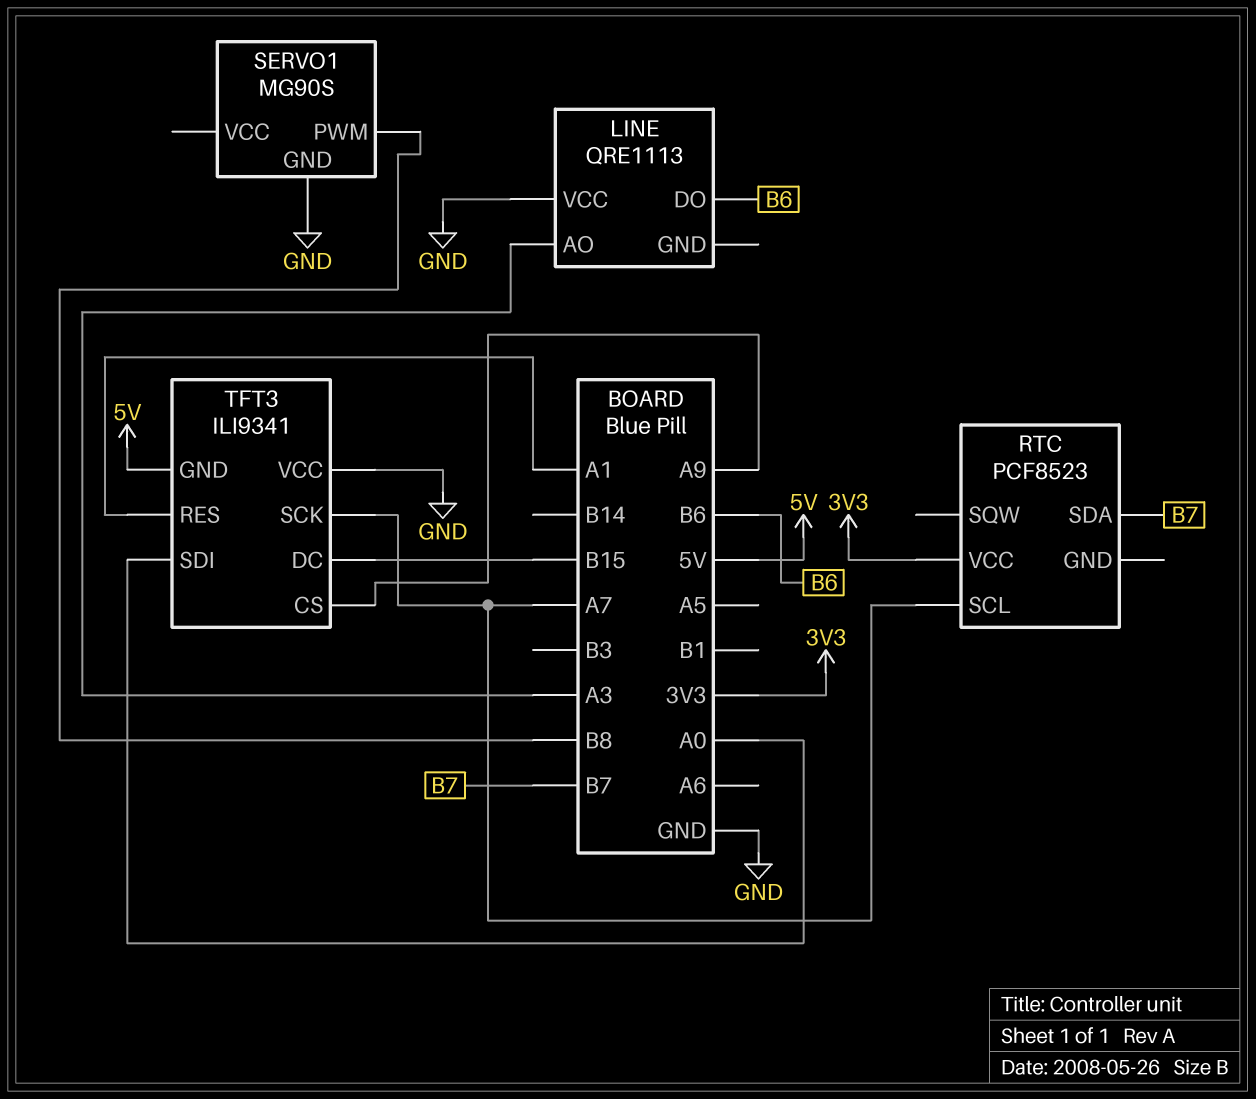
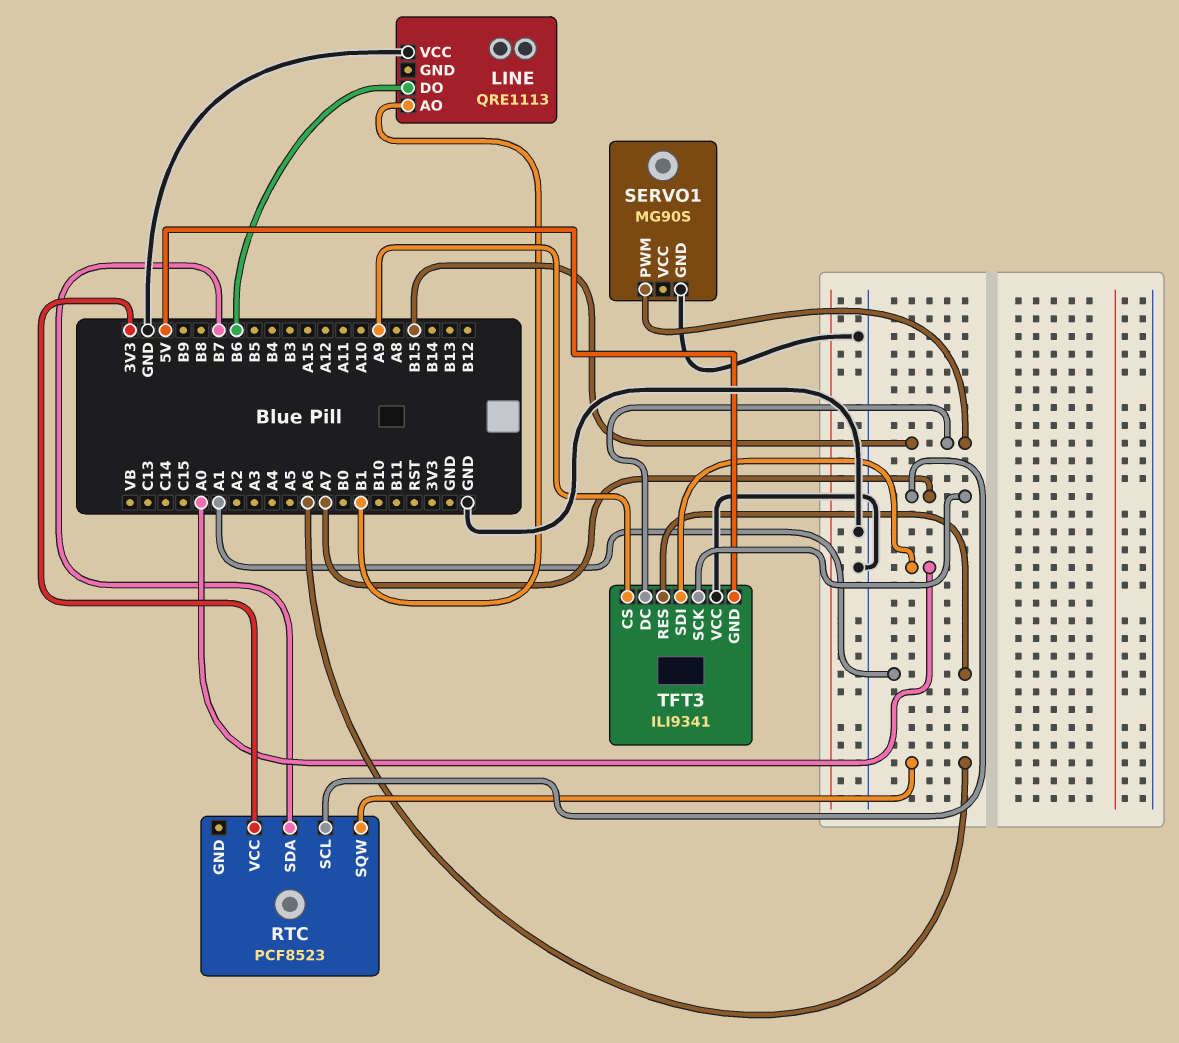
LINE pin AO: A3 -> B1
RTC pin SQW: none -> A6
SERVO1 pin PWM: B8 -> B15

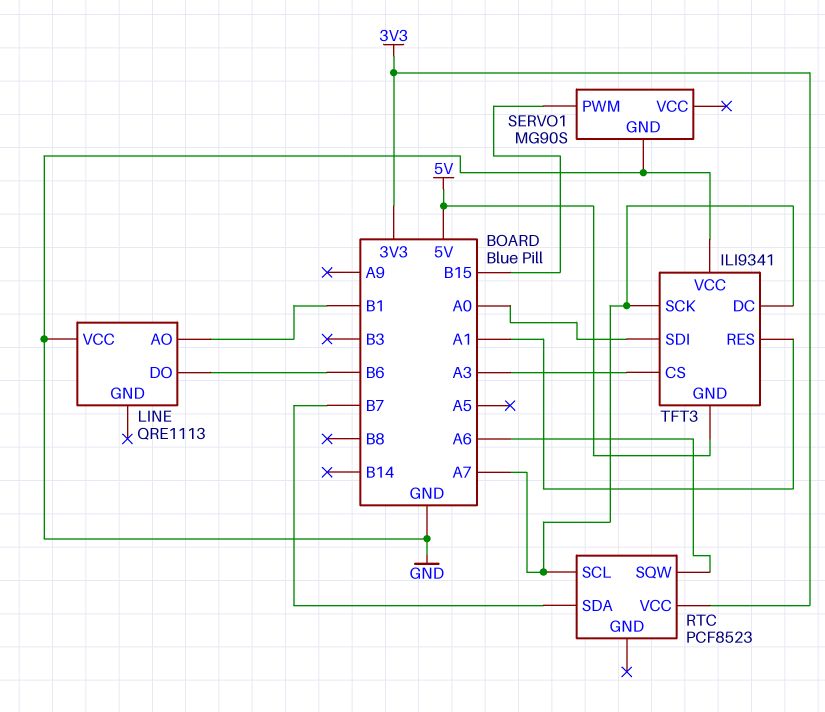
TFT3 pin CS: A9 -> A3
TFT3 pin DC: B15 -> A7

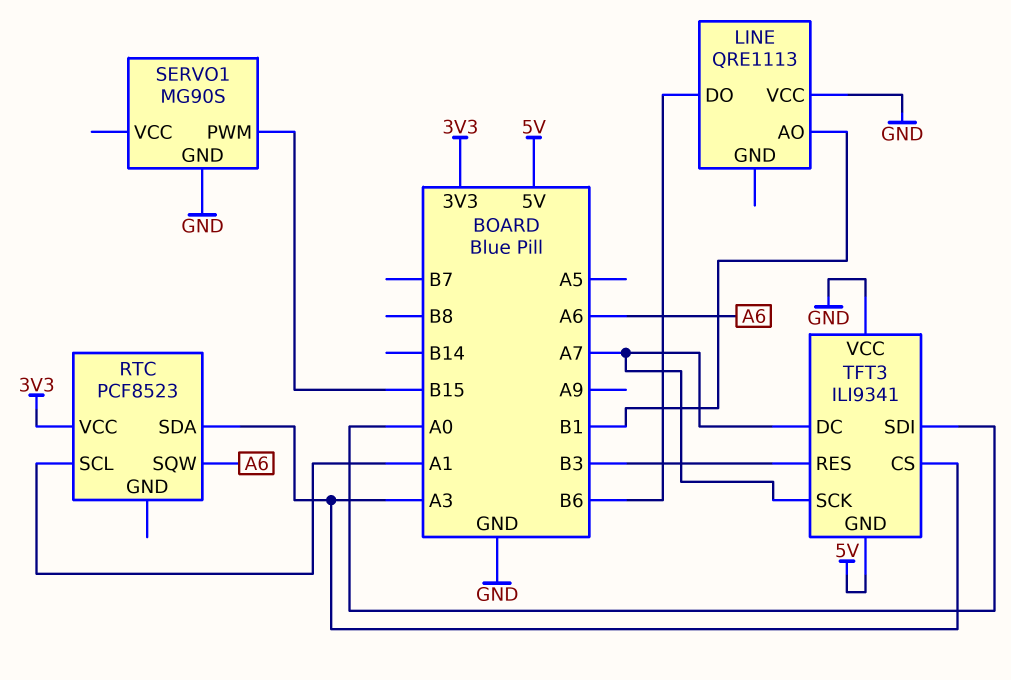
RTC pin SCL: A7 -> A1
RTC pin SDA: B7 -> A3
TFT3 pin RES: A1 -> B3

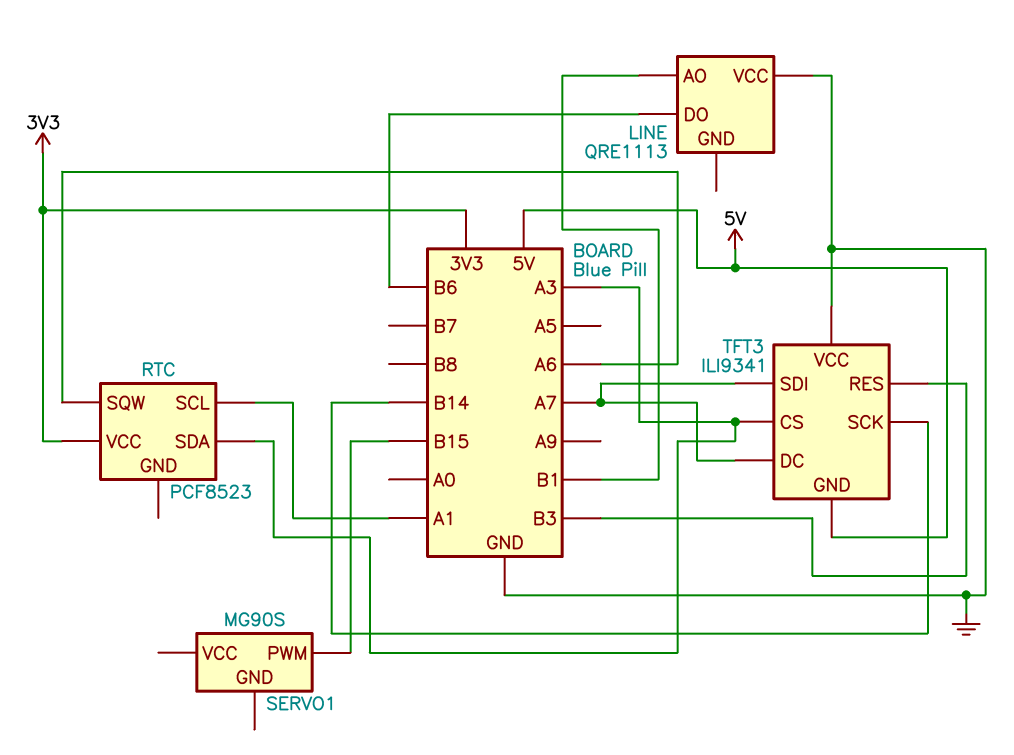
SERVO1 pin GND: GND -> none
TFT3 pin SCK: A7 -> B14
TFT3 pin SDI: A0 -> A7

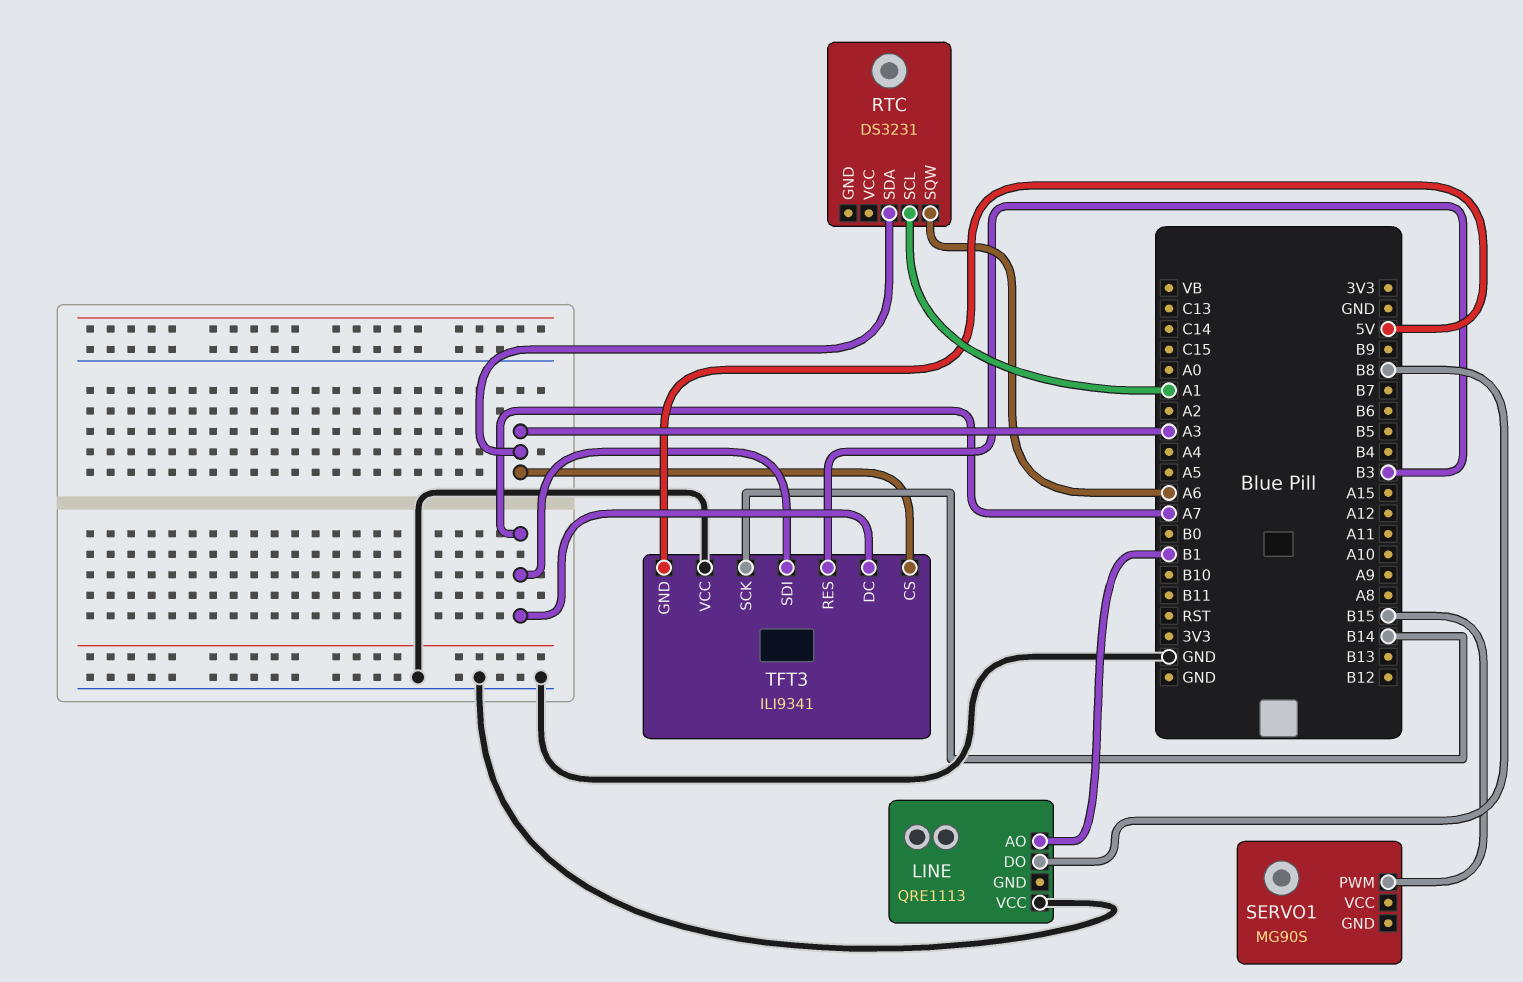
LINE pin DO: B6 -> B8
RTC: PCF8523 -> DS3231
RTC pin VCC: 3V3 -> none

